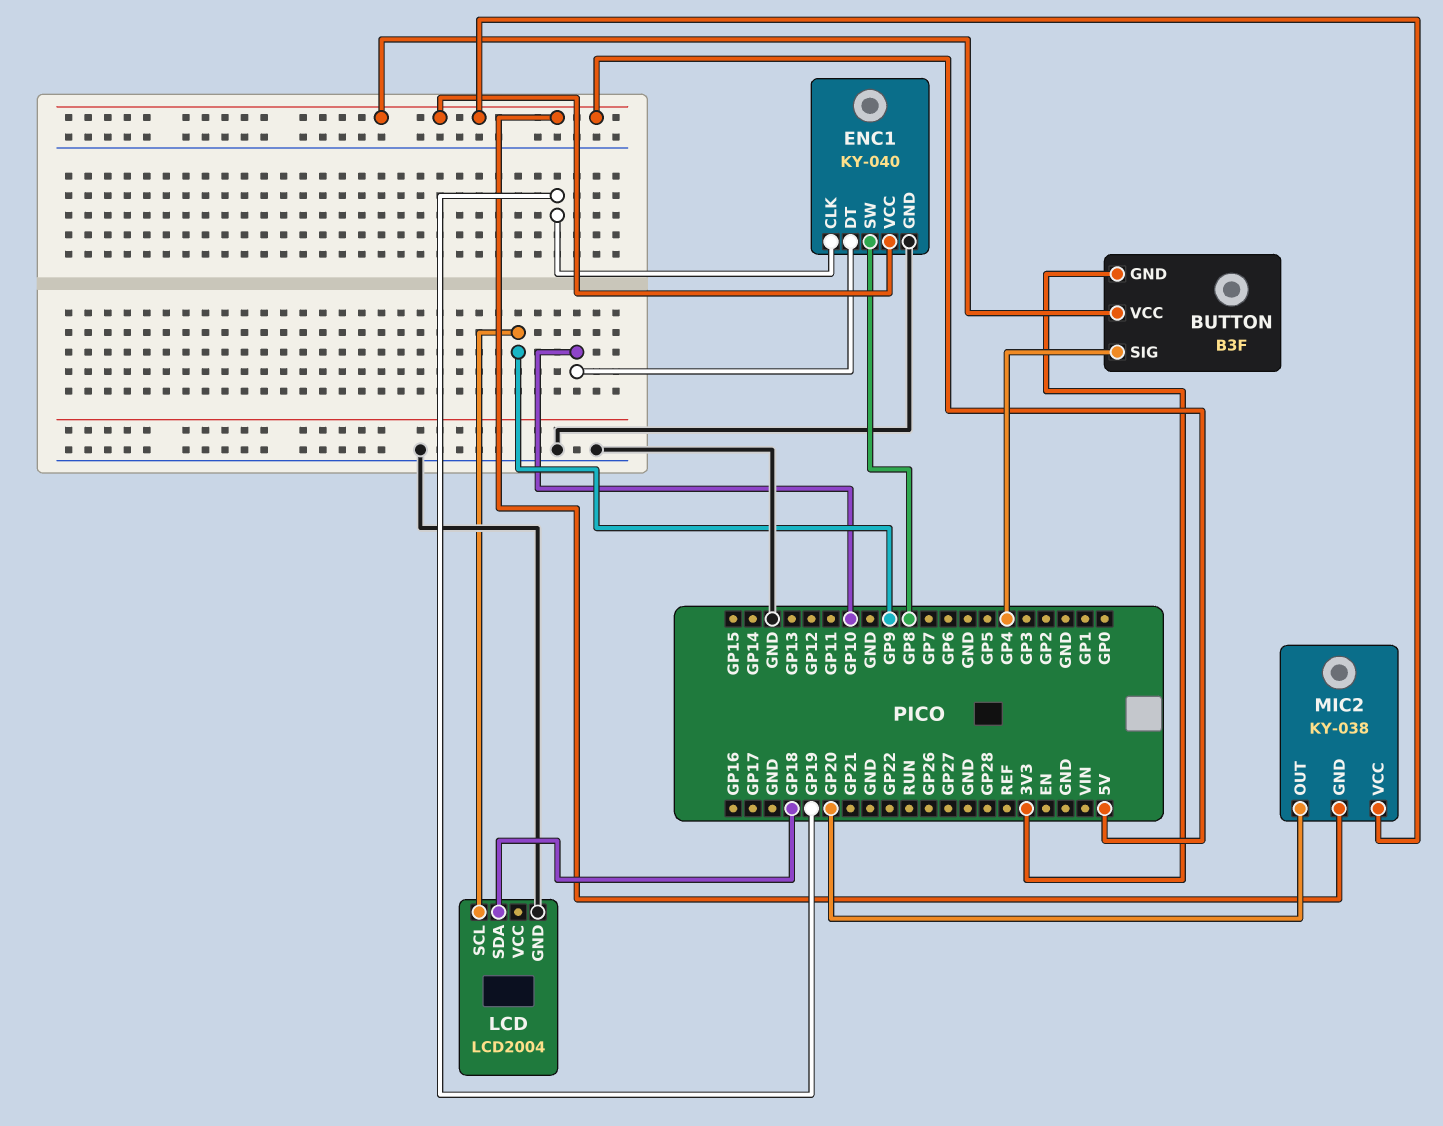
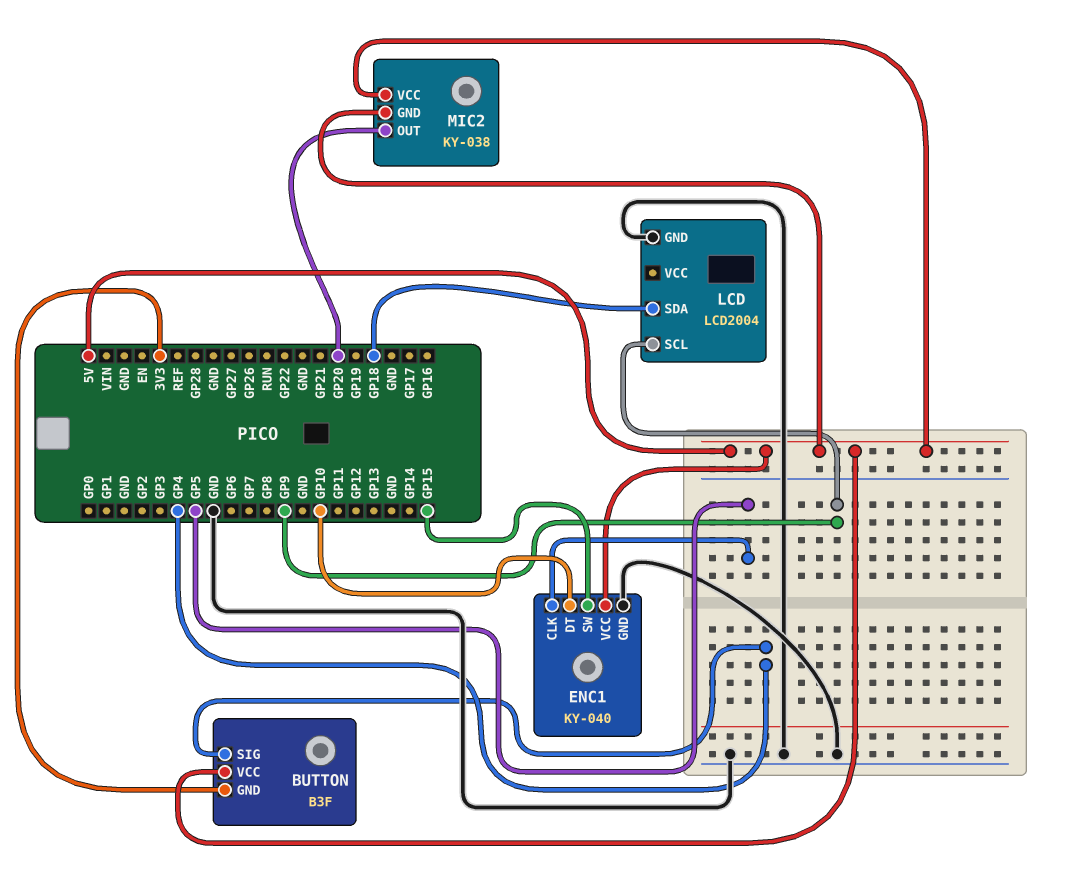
ENC1 pin CLK: GP19 -> GP5
ENC1 pin SW: GP8 -> GP15

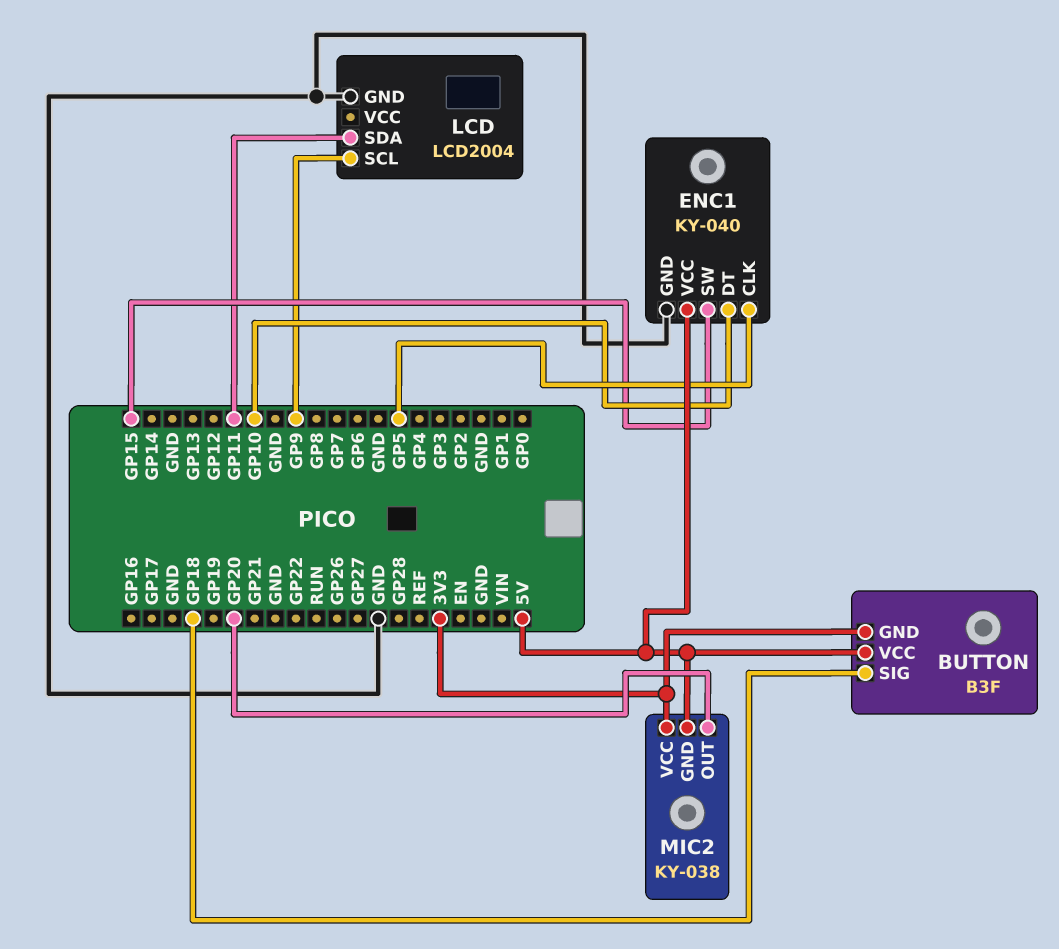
BUTTON pin SIG: GP4 -> GP18
LCD pin SDA: GP18 -> GP11
MIC2 pin VCC: 5V -> 3V3

